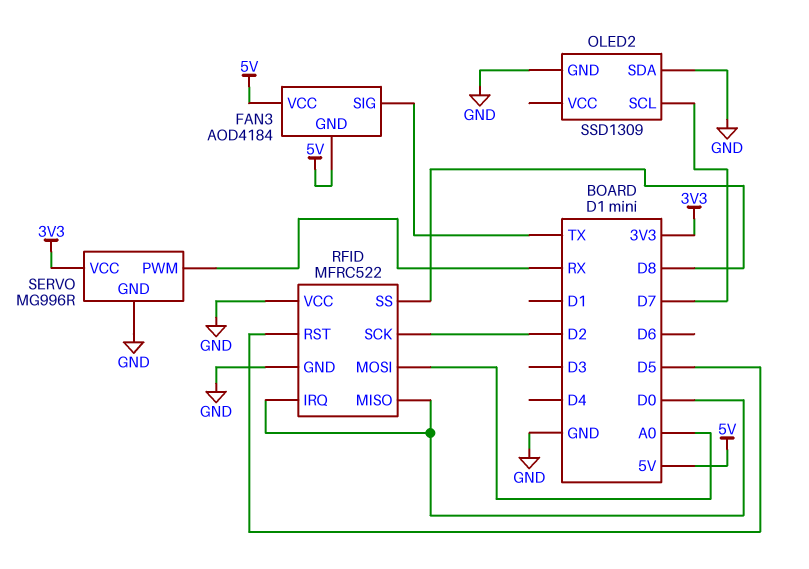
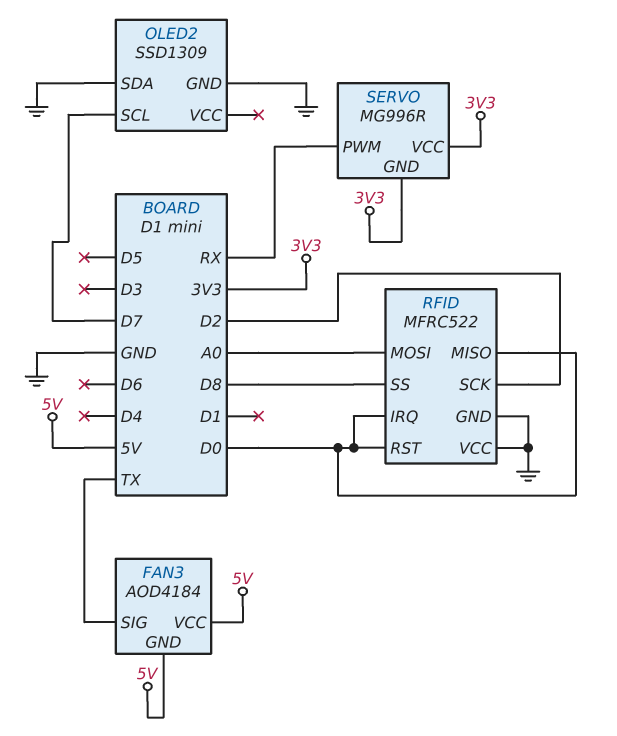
RFID pin RST: D5 -> D0
SERVO pin GND: GND -> 3V3

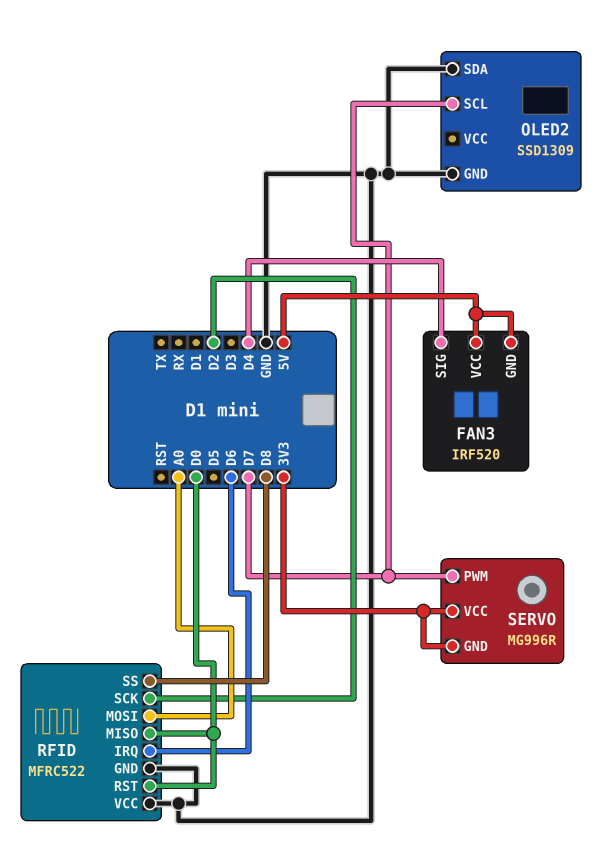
FAN3: AOD4184 -> IRF520
FAN3 pin SIG: TX -> D4
RFID pin IRQ: D0 -> D6
SERVO pin PWM: RX -> D7

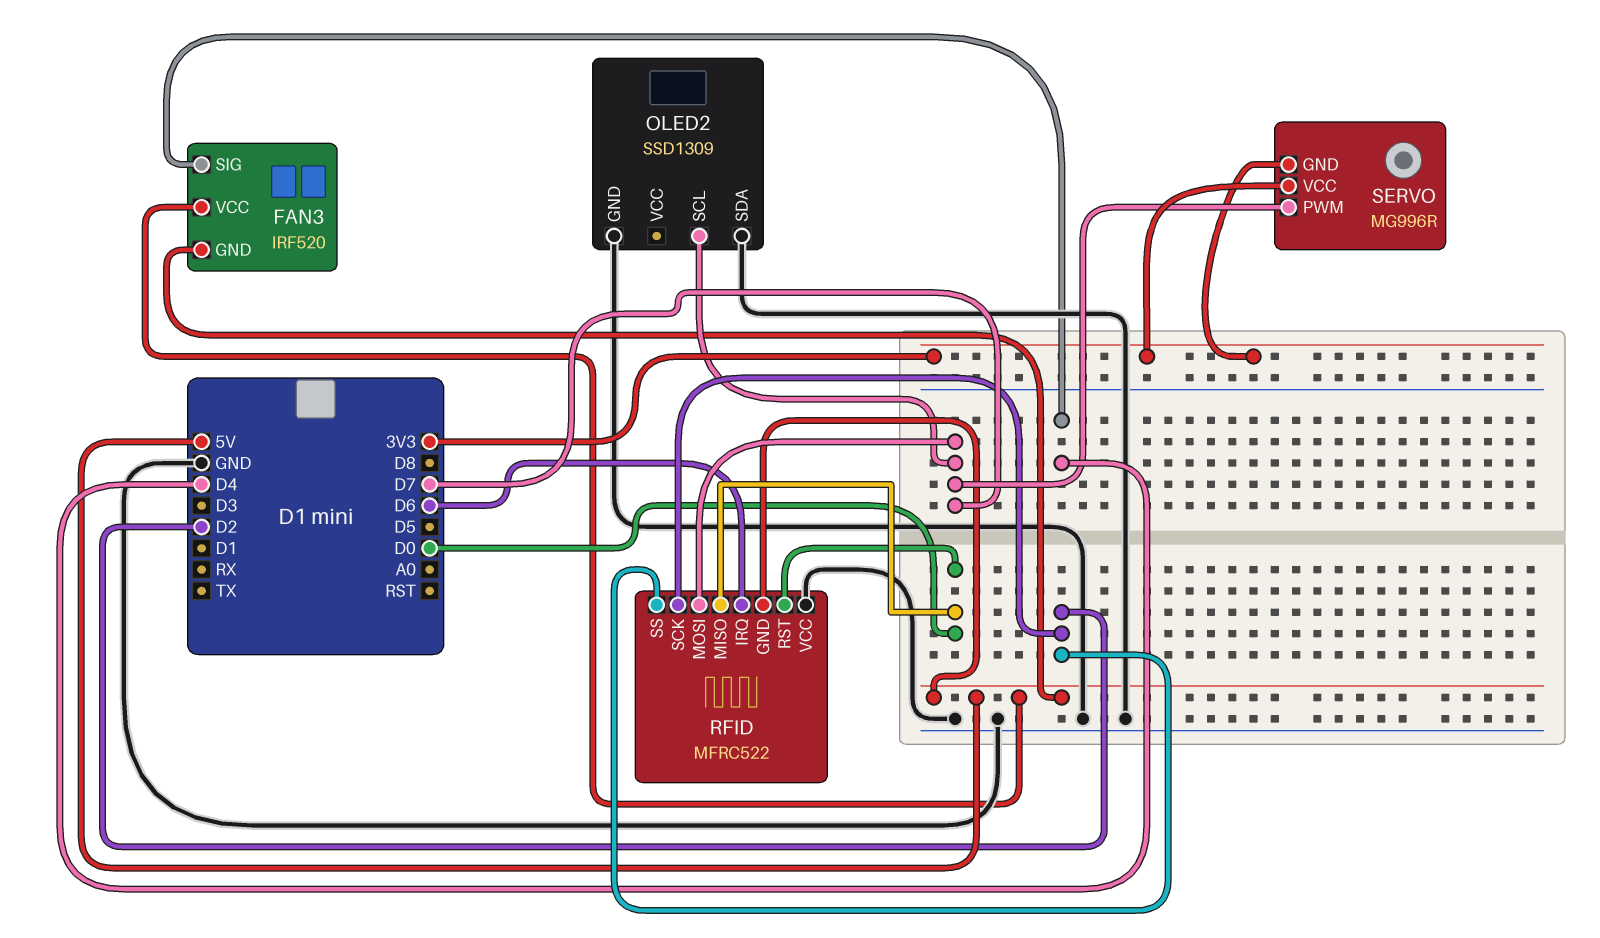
RFID pin GND: GND -> 5V
RFID pin MOSI: A0 -> D7
RFID pin SS: D8 -> D2

